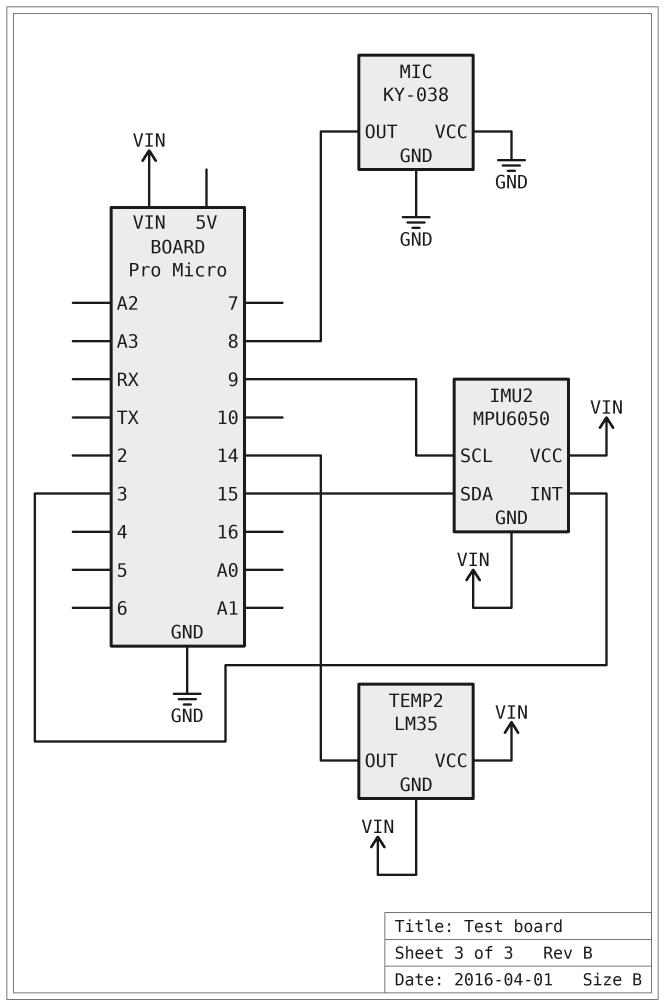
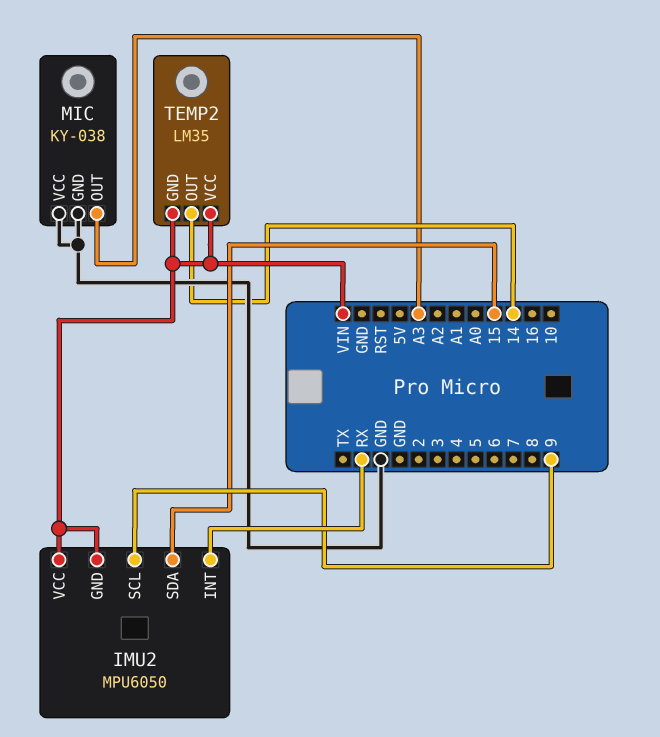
IMU2 pin INT: 3 -> RX
MIC pin OUT: 8 -> A3

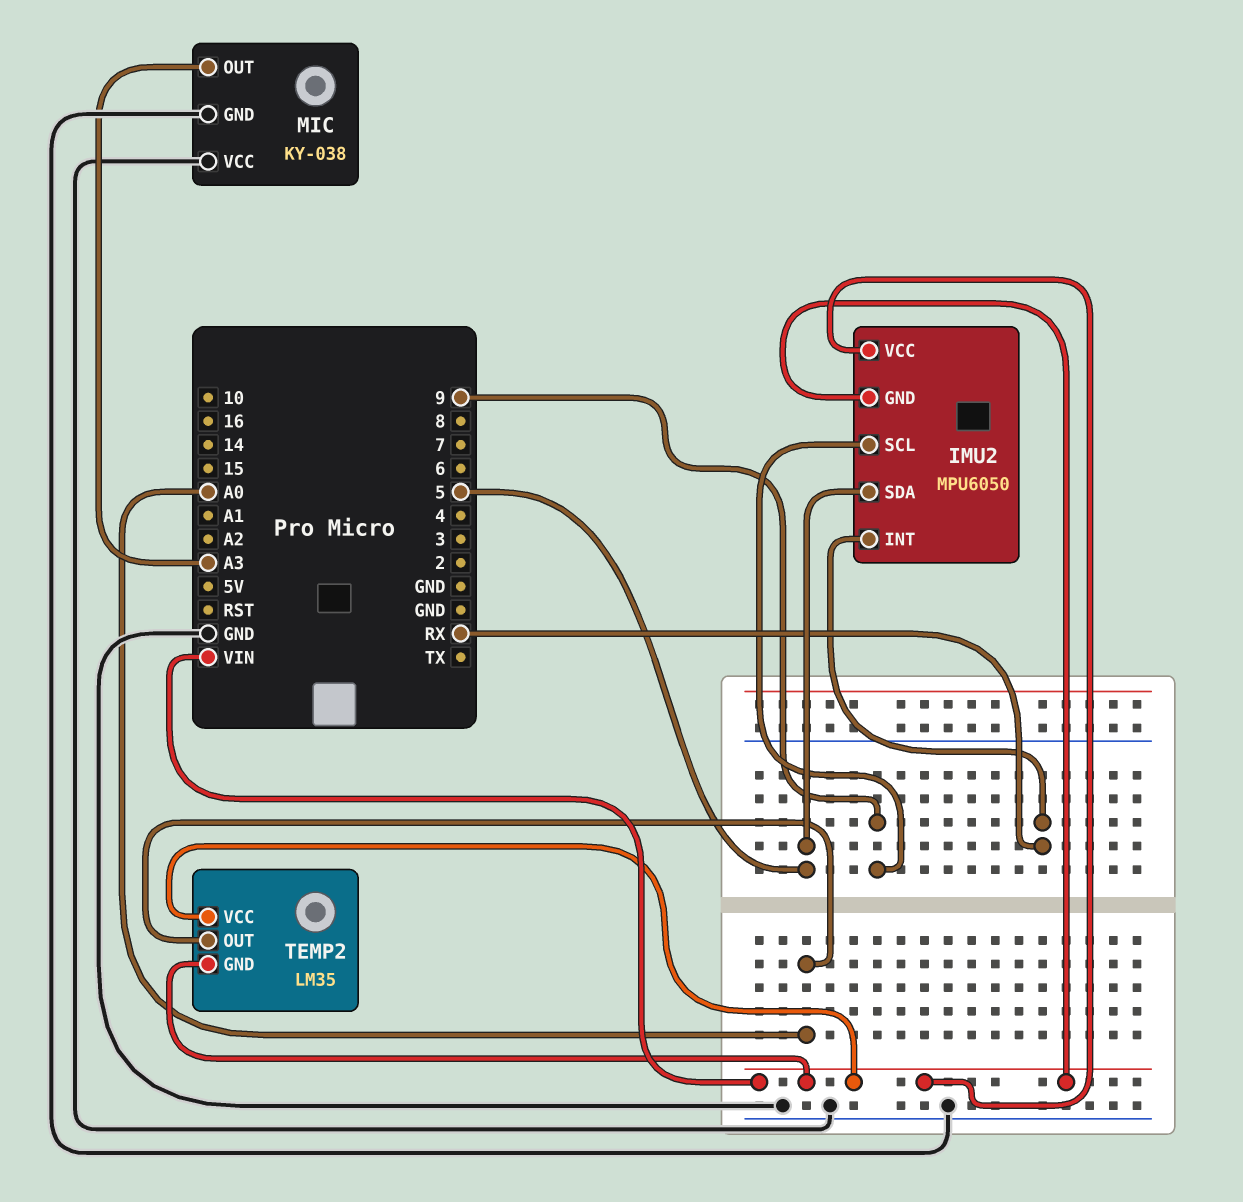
IMU2 pin SDA: 15 -> 5
TEMP2 pin OUT: 14 -> A0

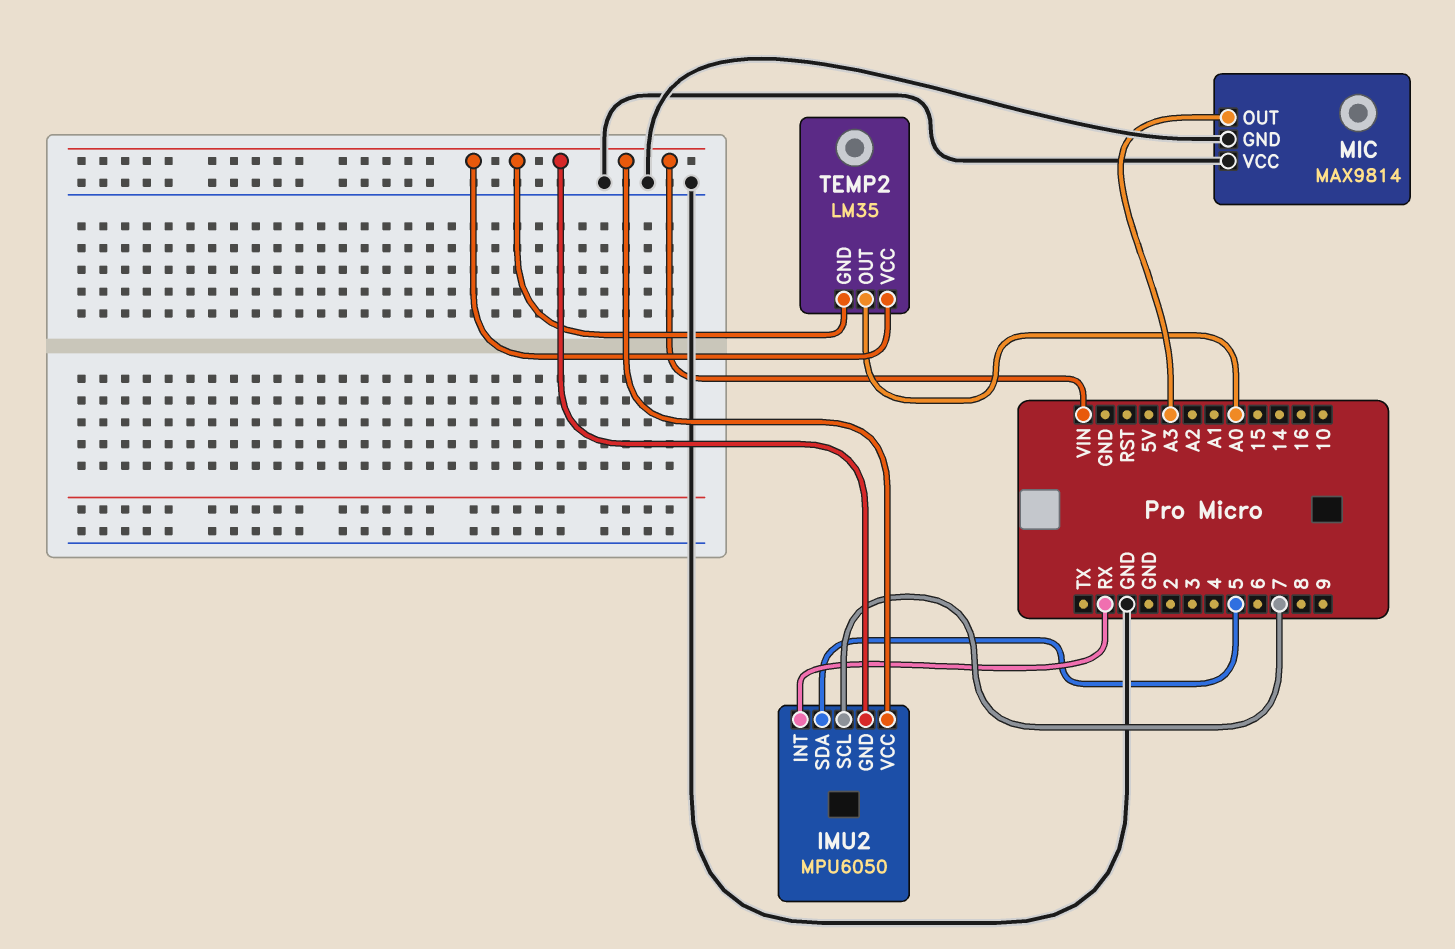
IMU2 pin SCL: 9 -> 7
MIC: KY-038 -> MAX9814

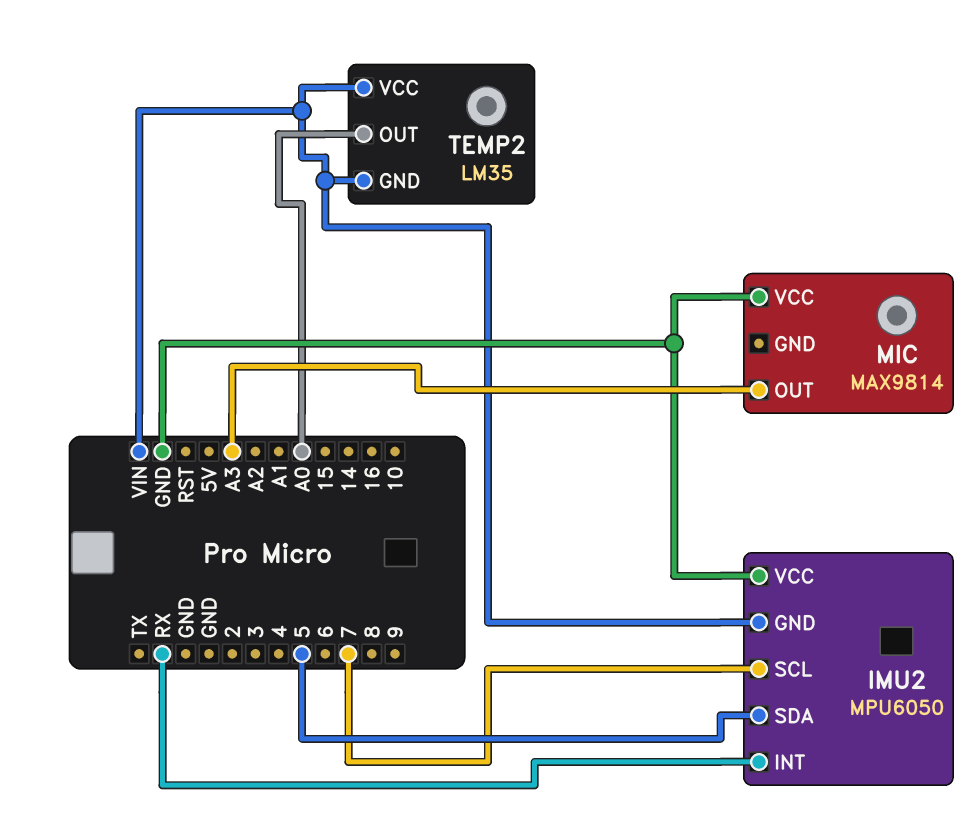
IMU2 pin VCC: VIN -> GND
MIC pin GND: GND -> none

